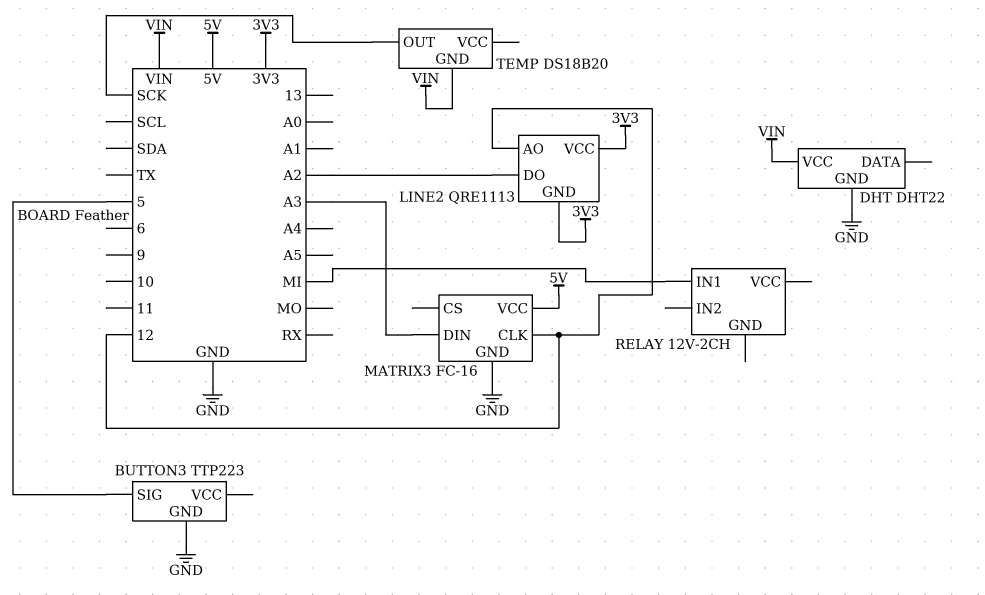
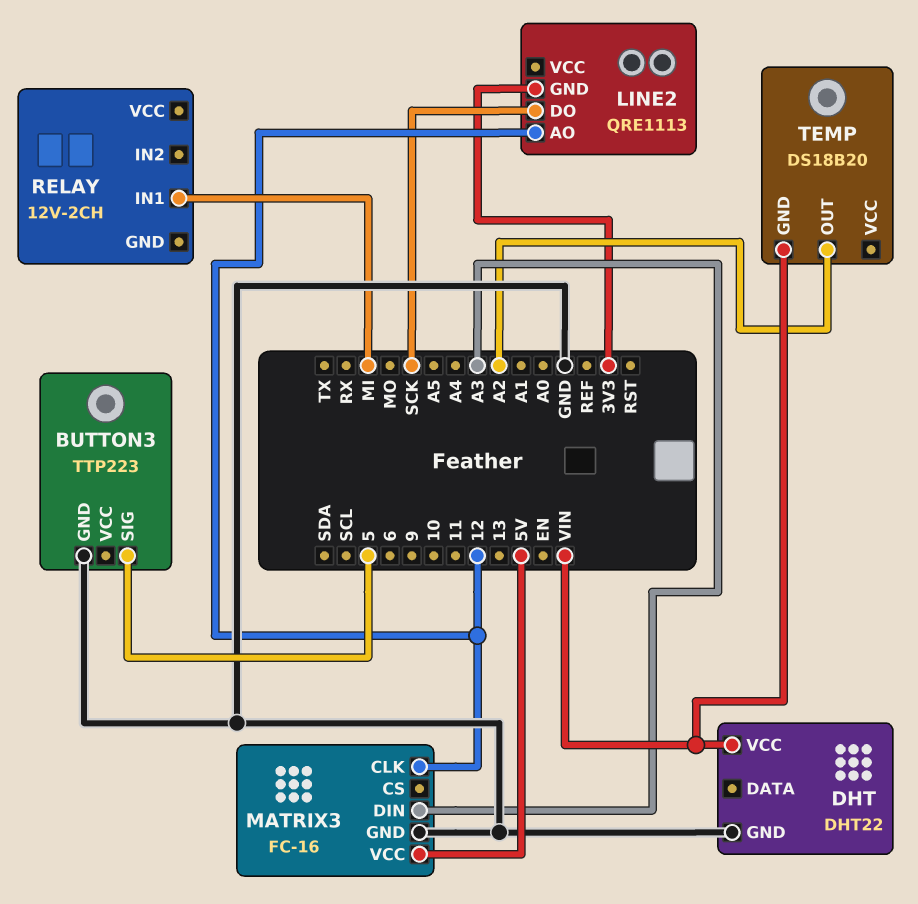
LINE2 pin DO: A2 -> SCK
LINE2 pin VCC: 3V3 -> none
TEMP pin OUT: SCK -> A2

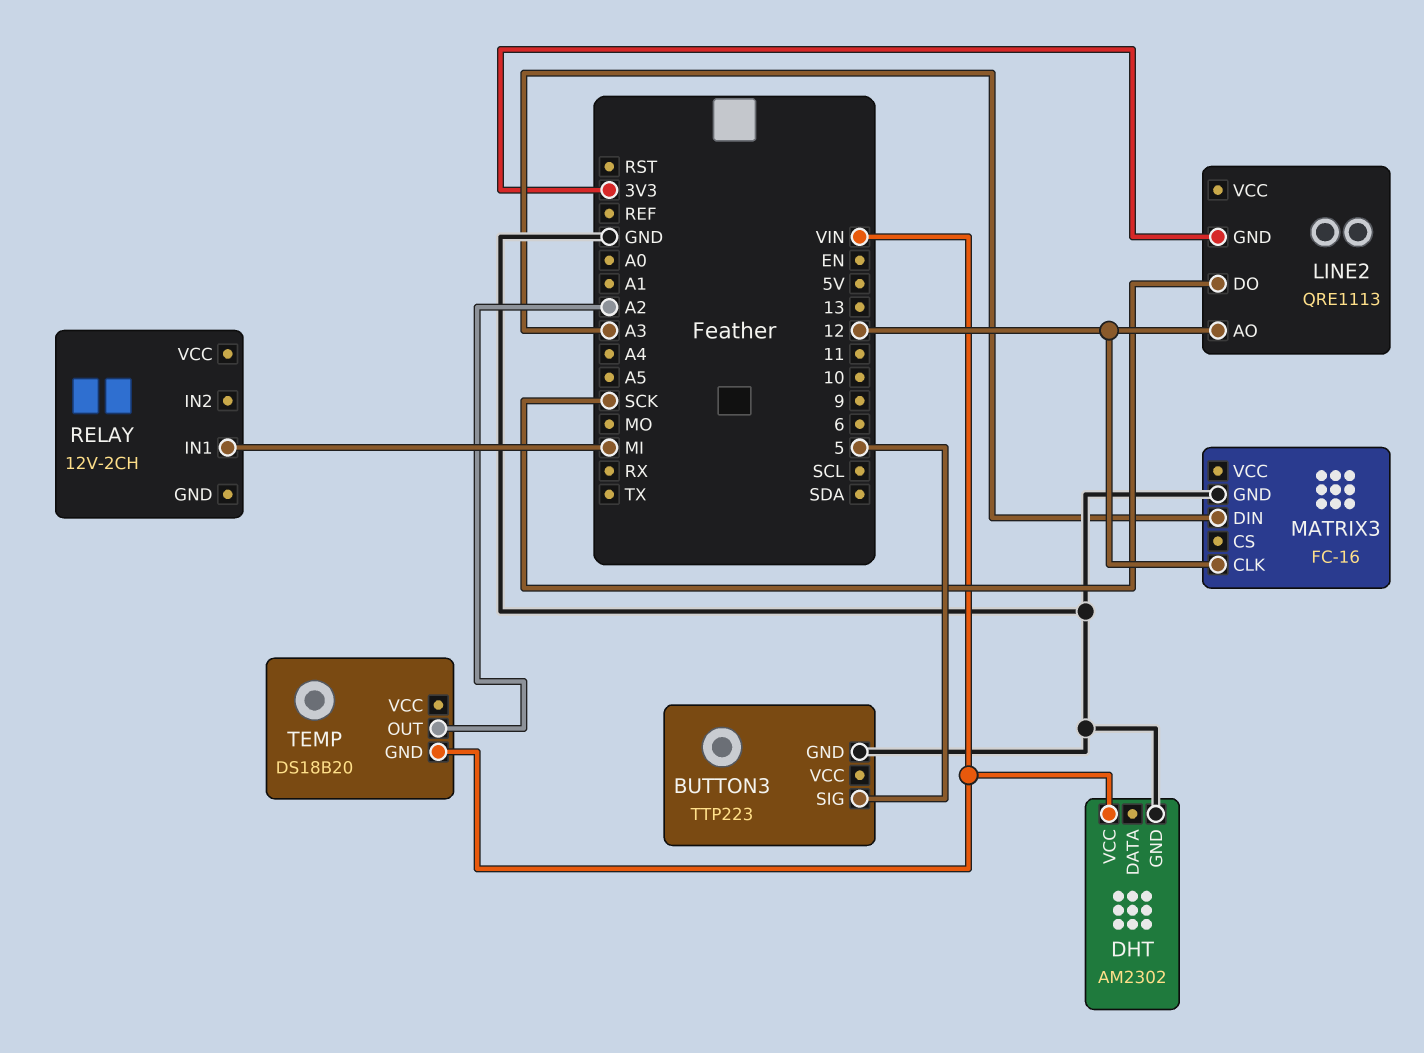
DHT: DHT22 -> AM2302
MATRIX3 pin VCC: 5V -> none

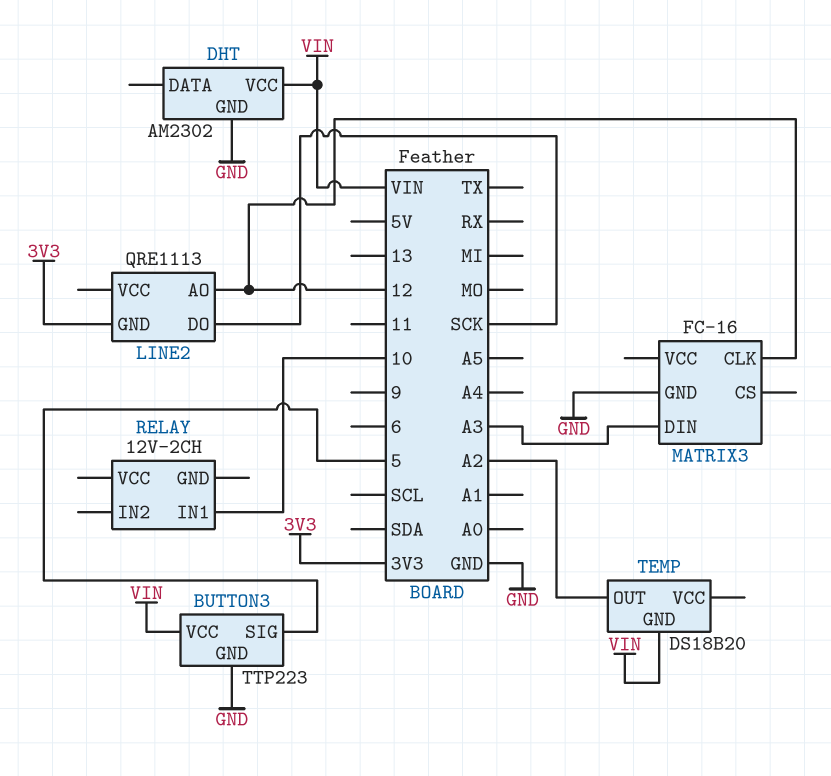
BUTTON3 pin VCC: none -> VIN
RELAY pin IN1: MI -> 10

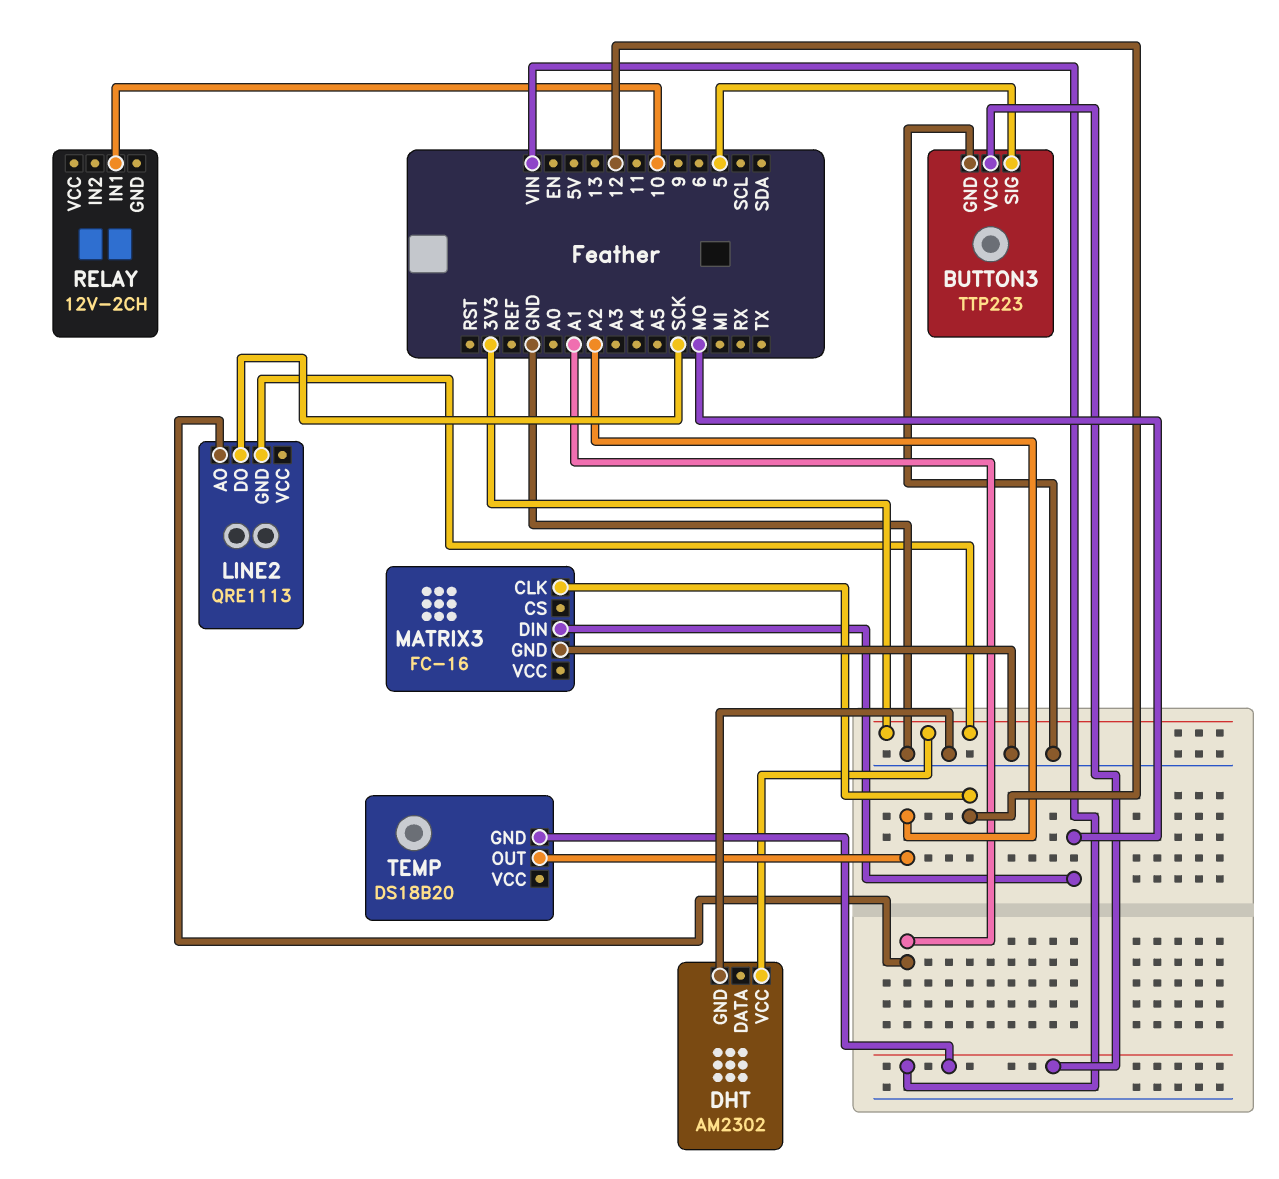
DHT pin VCC: VIN -> 3V3
LINE2 pin AO: 12 -> A1
MATRIX3 pin DIN: A3 -> MO

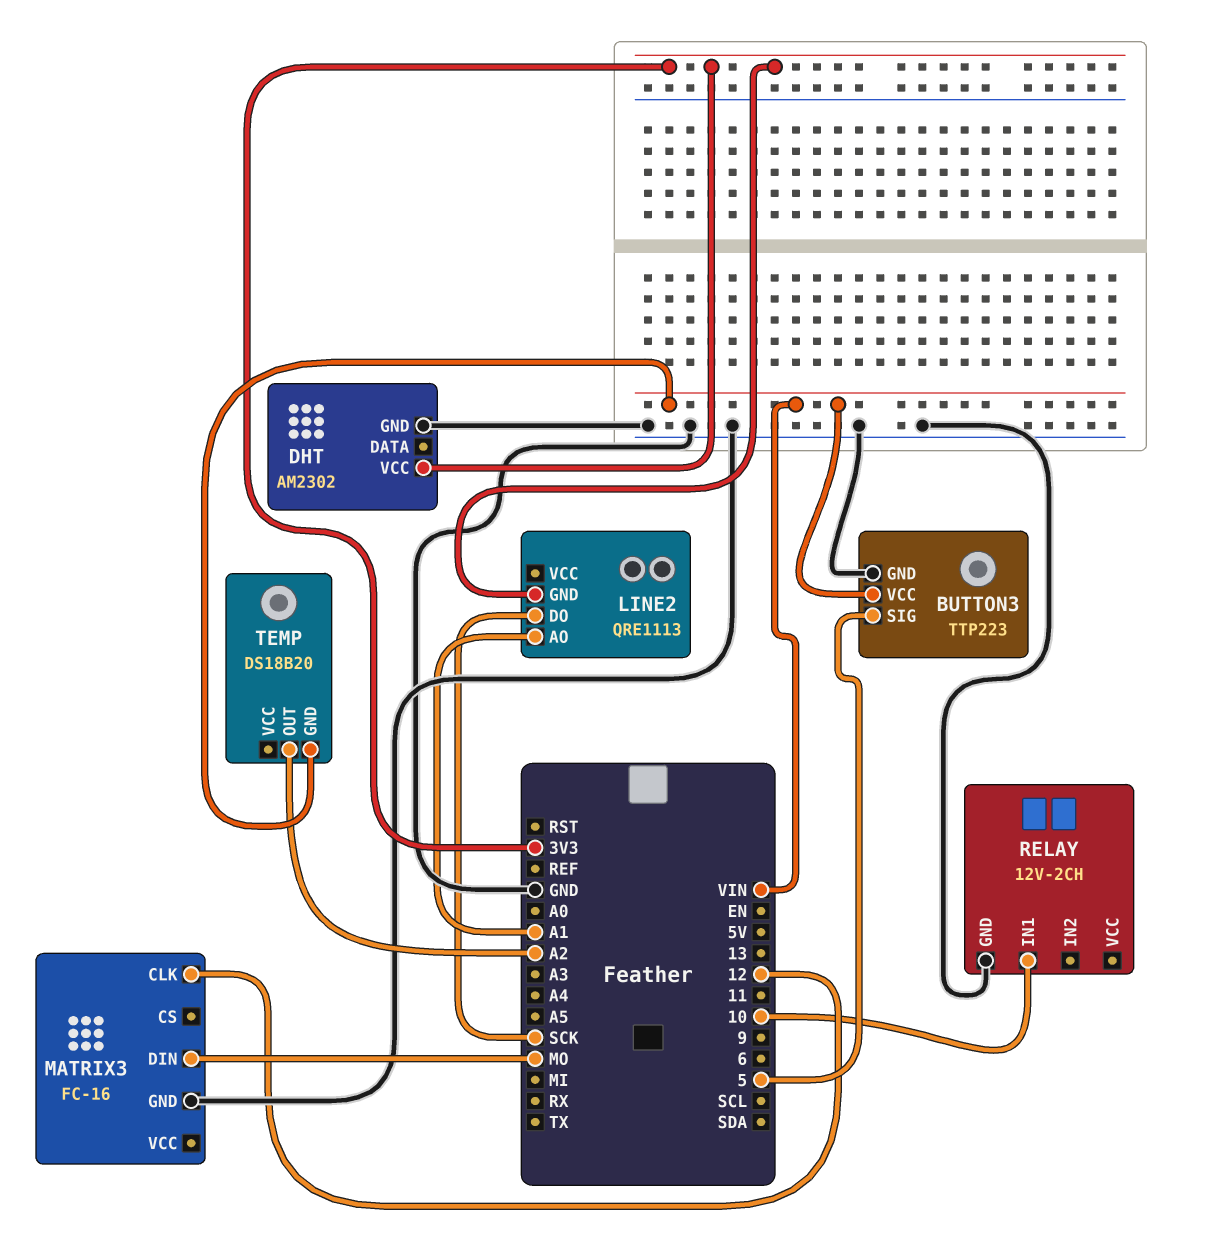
RELAY pin GND: none -> GND

